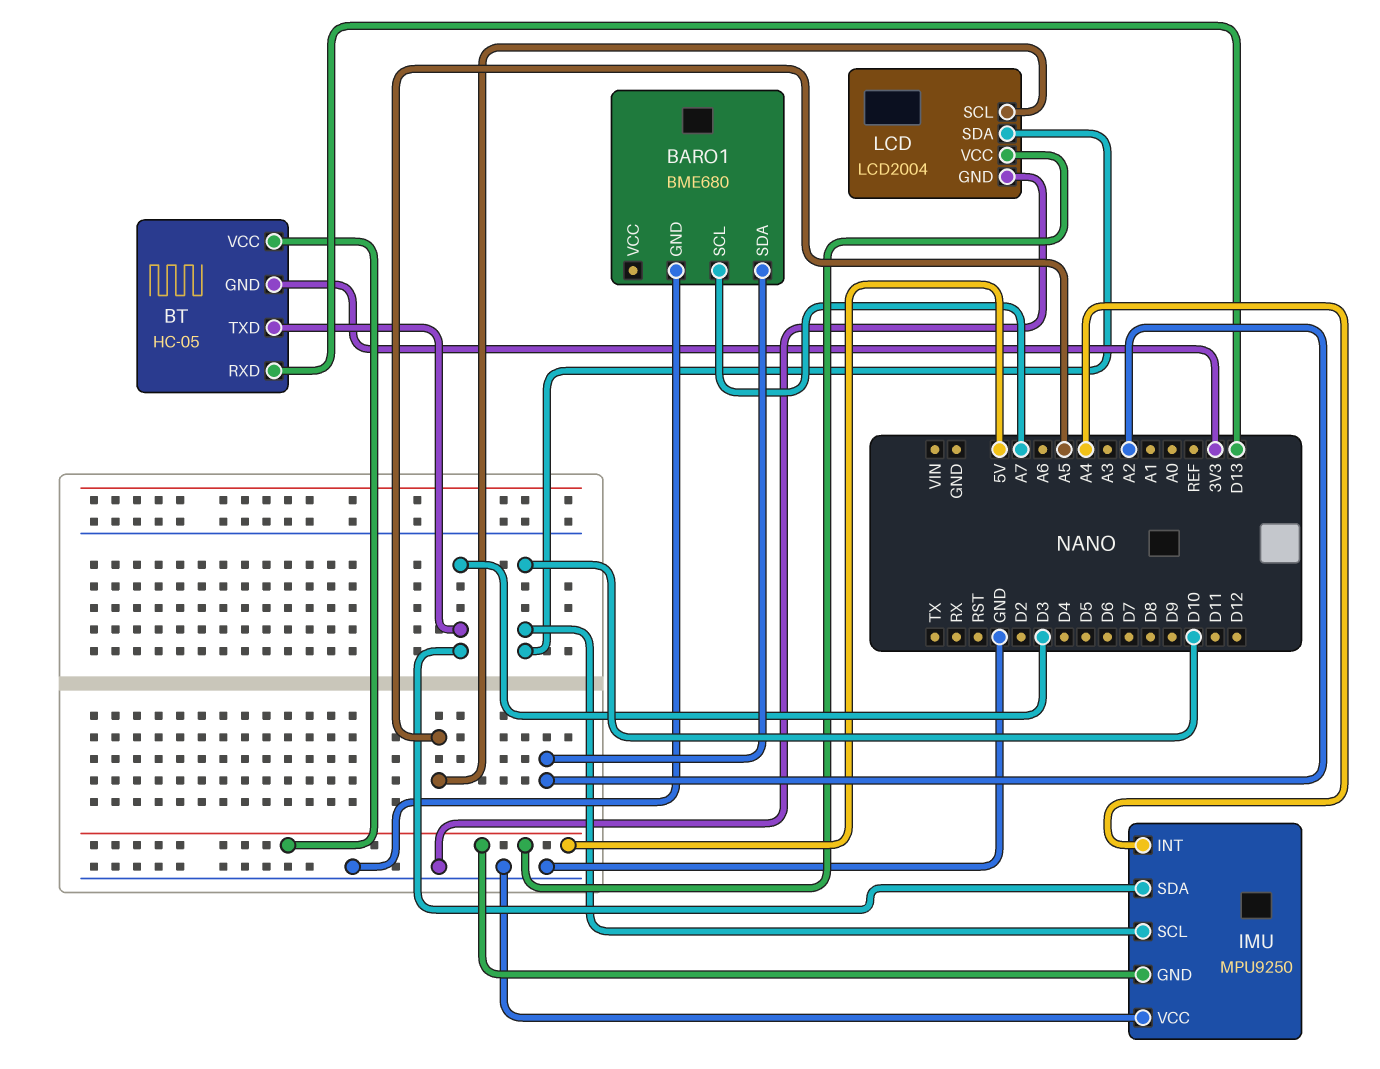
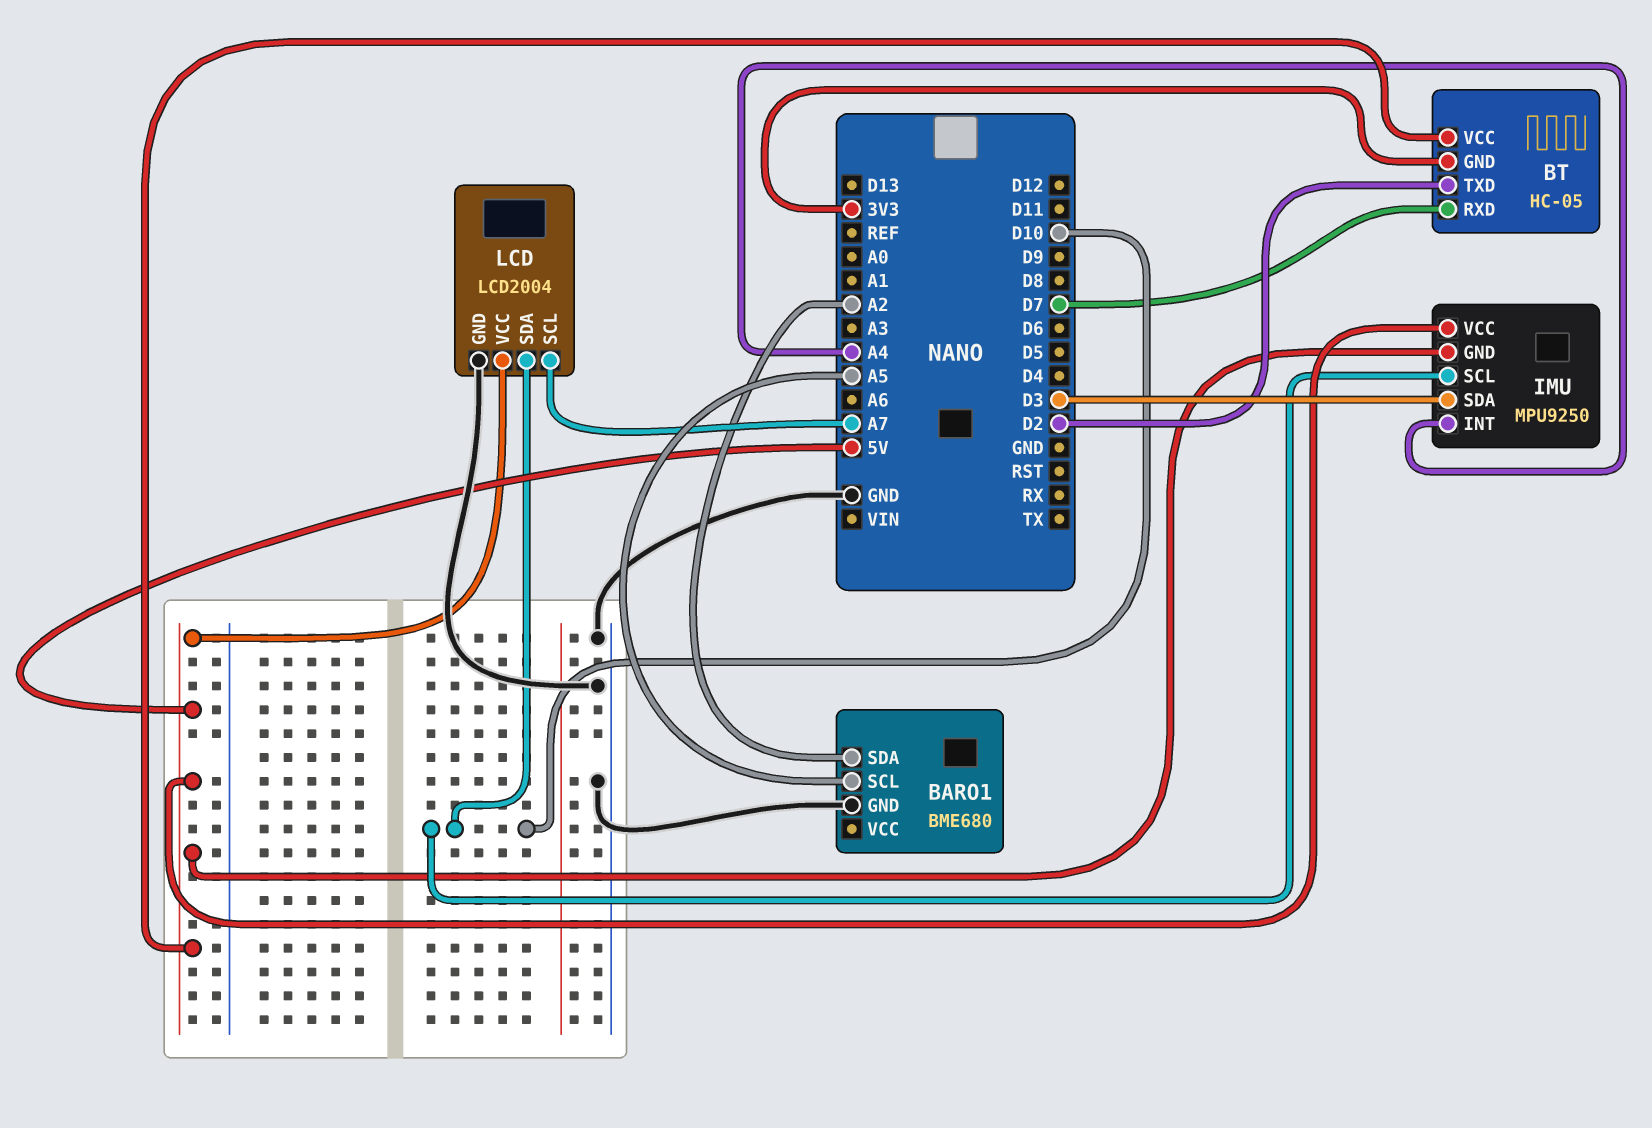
BARO1 pin SCL: A7 -> A5
BT pin RXD: D13 -> D7
BT pin TXD: D3 -> D2
IMU pin VCC: GND -> 5V
LCD pin SCL: A5 -> A7

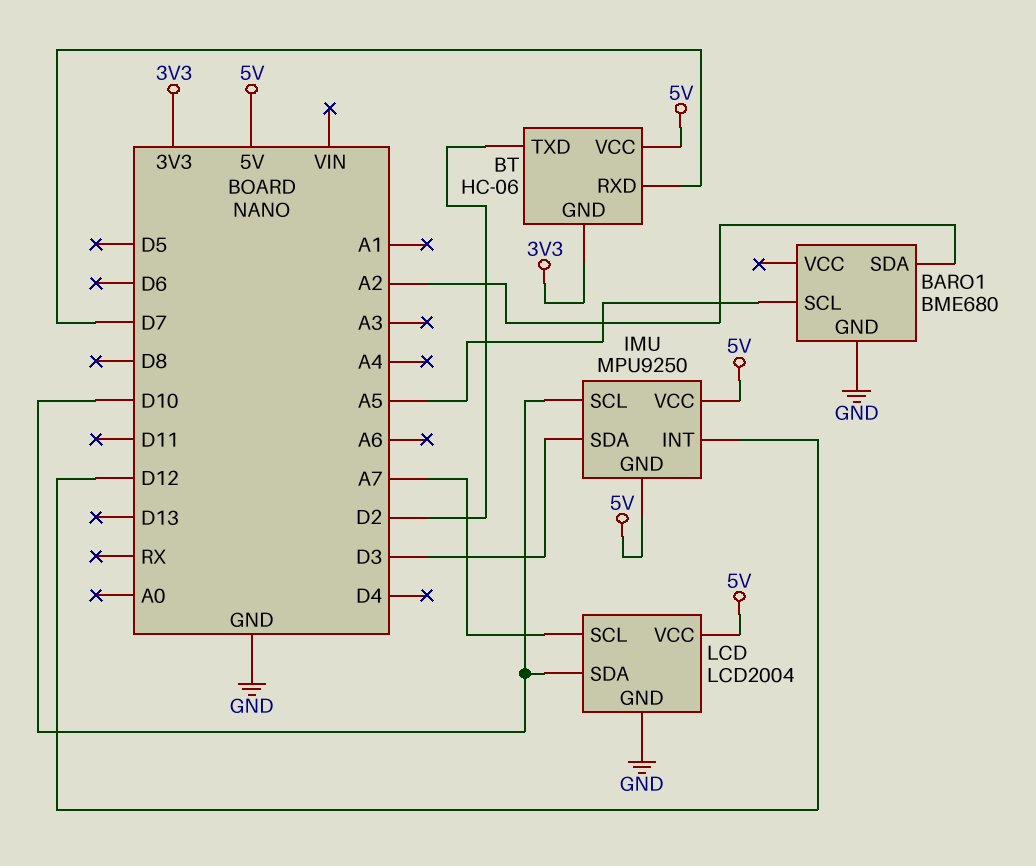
BT: HC-05 -> HC-06
IMU pin INT: A4 -> D12

